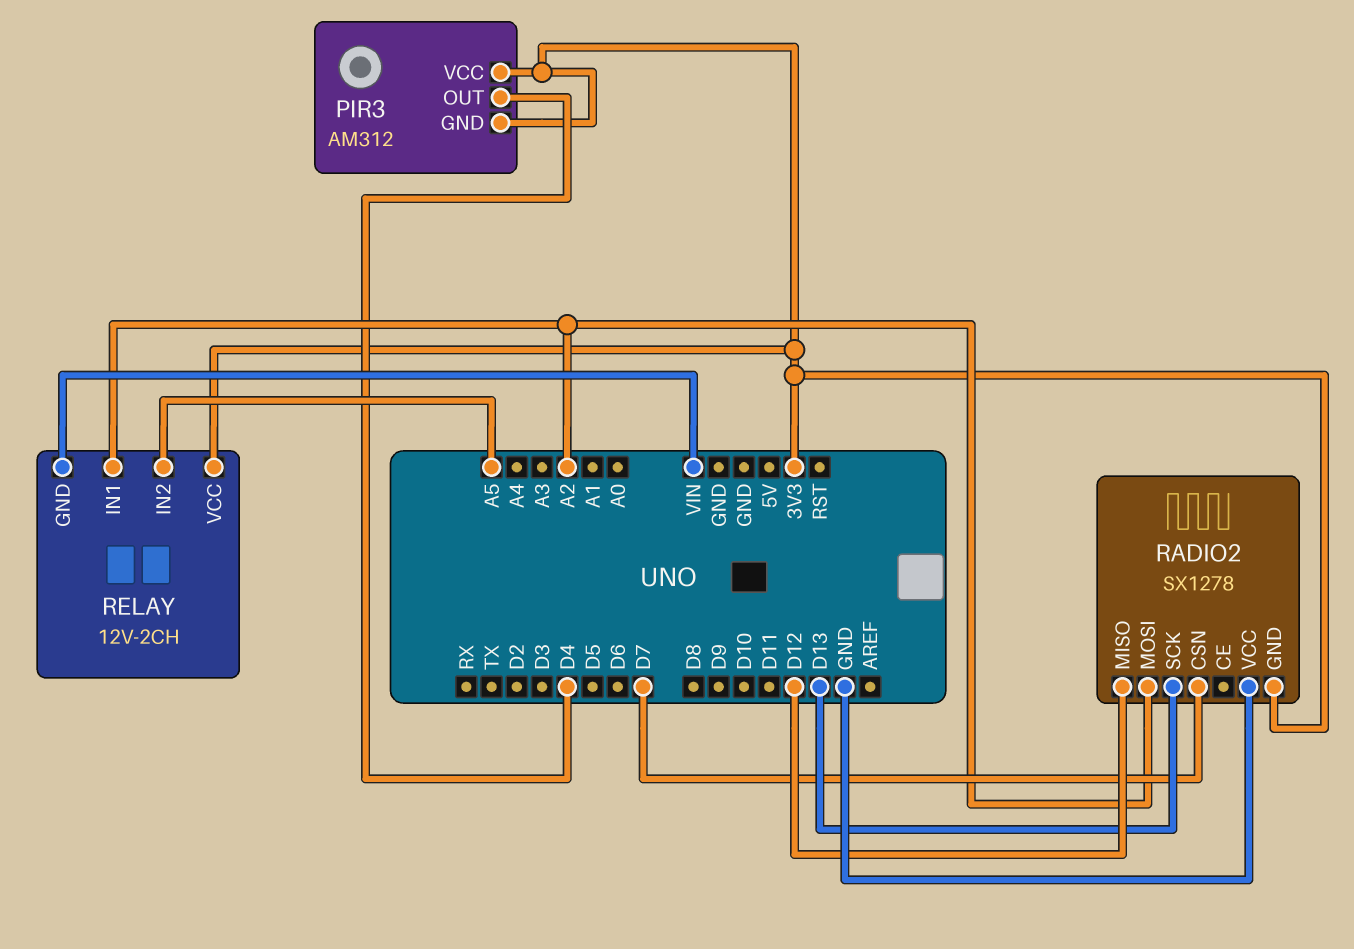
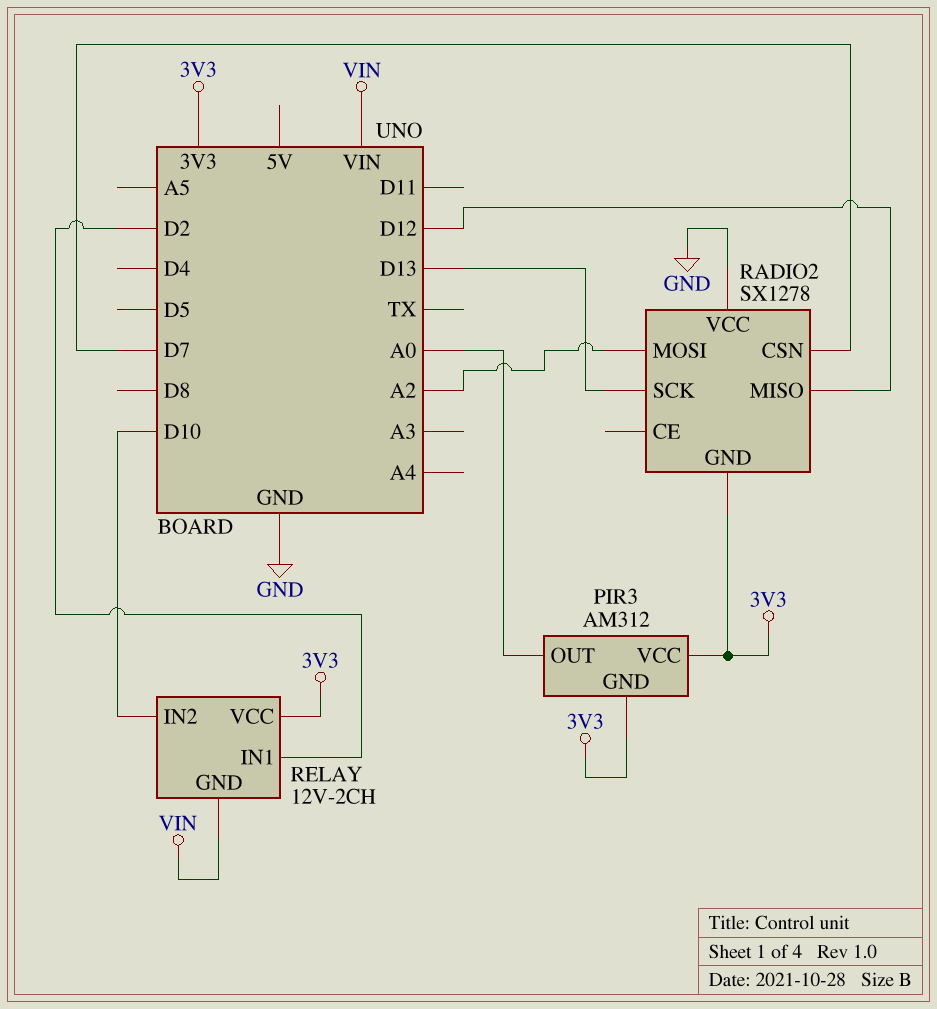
PIR3 pin OUT: D4 -> A0
RELAY pin IN1: A2 -> D2
RELAY pin IN2: A5 -> D10

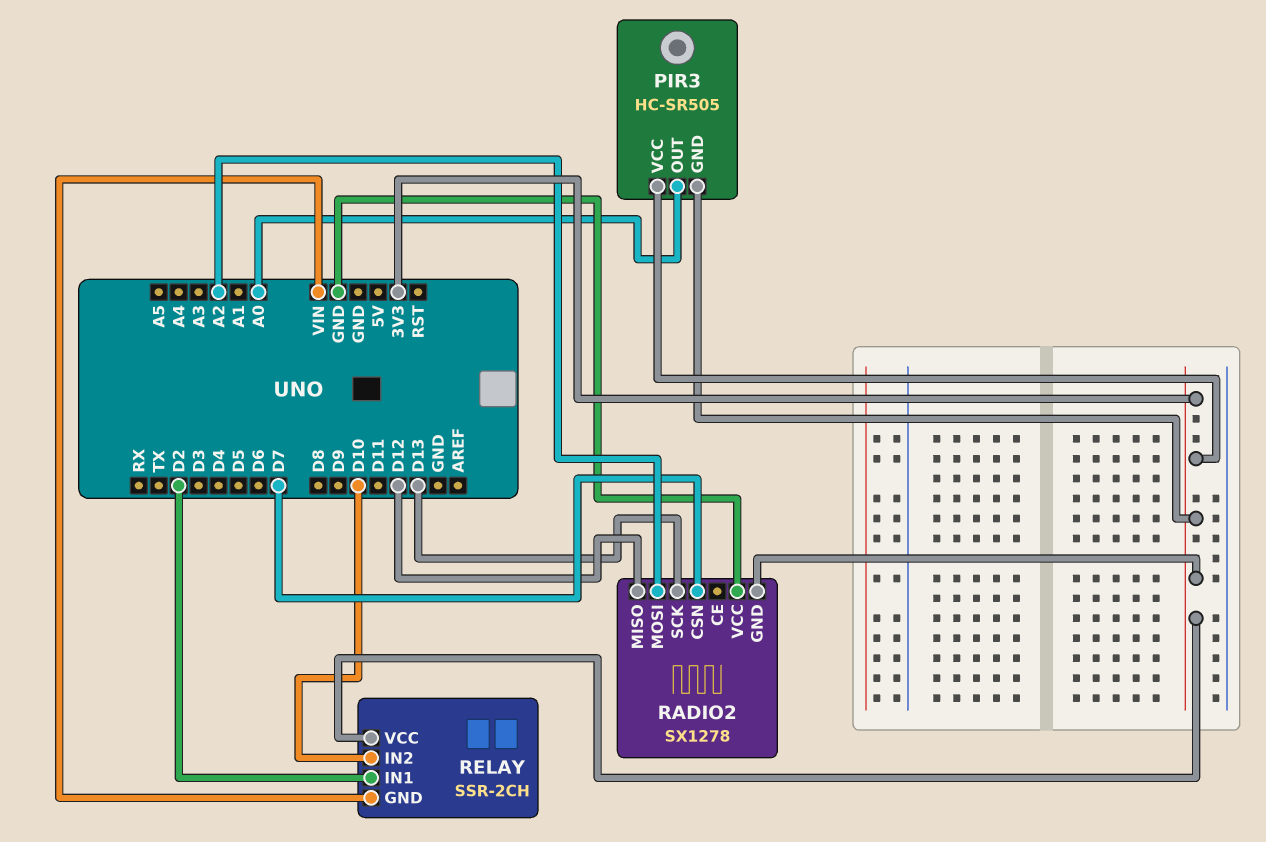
PIR3: AM312 -> HC-SR505
RELAY: 12V-2CH -> SSR-2CH

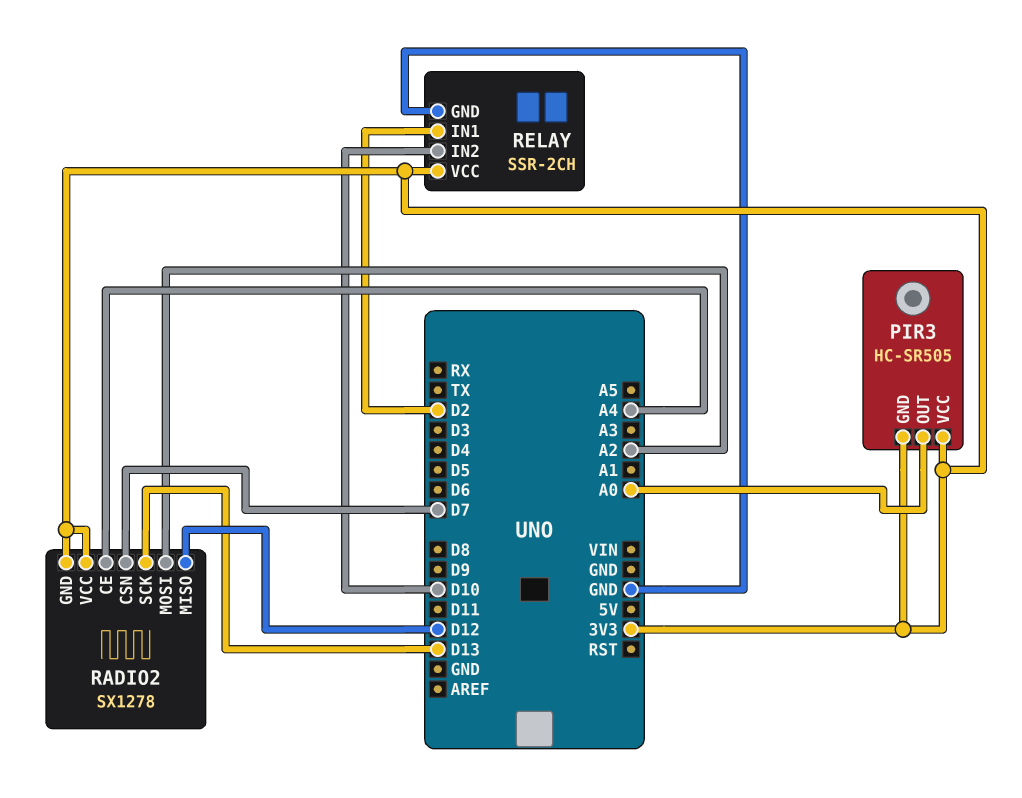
RADIO2 pin CE: none -> A4
RADIO2 pin VCC: GND -> 3V3
RELAY pin GND: VIN -> GND

